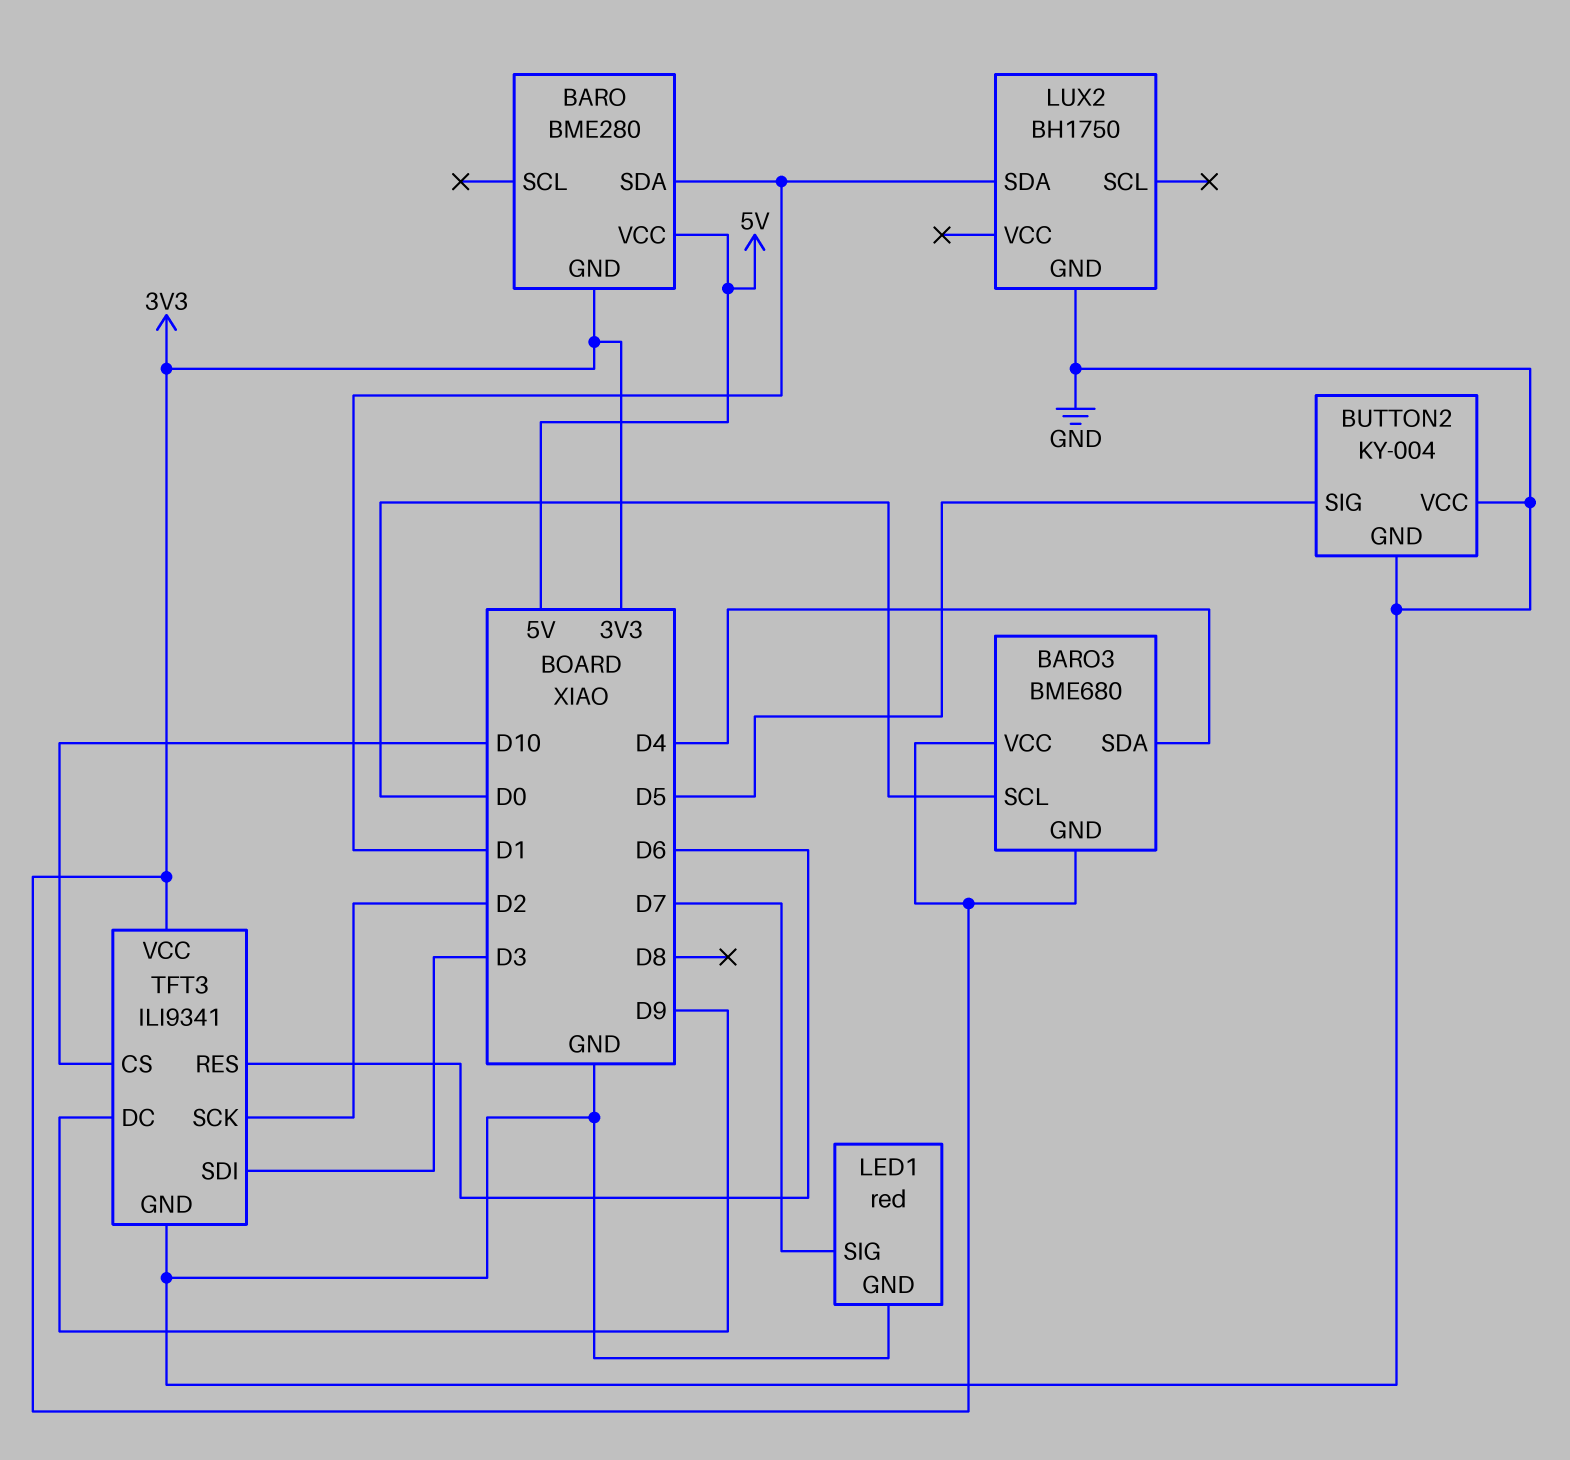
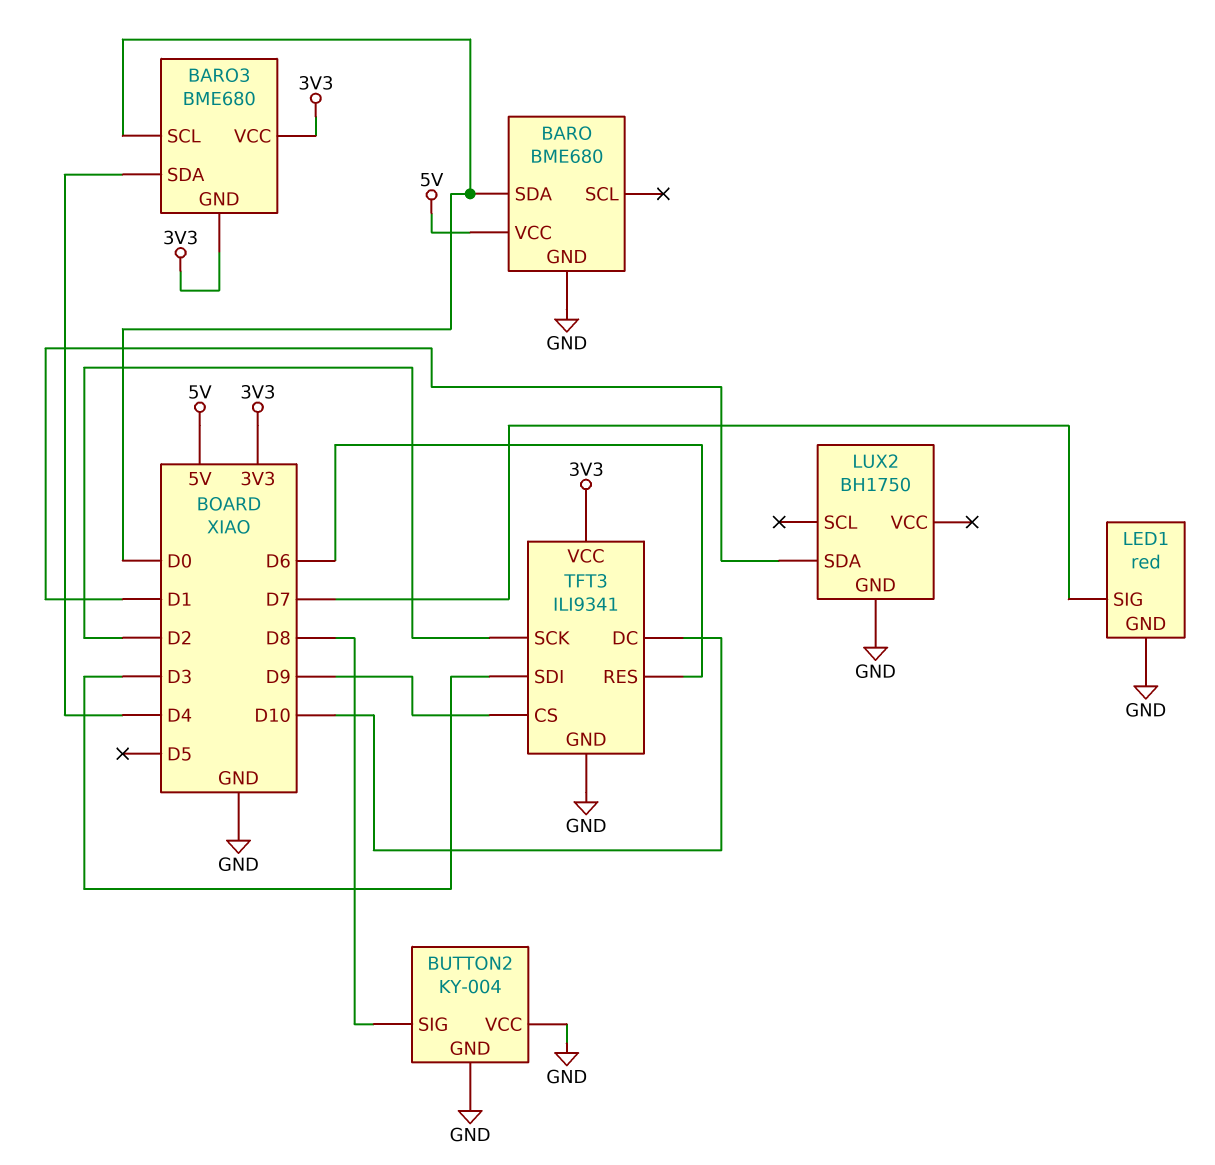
BARO: BME280 -> BME680
BARO pin GND: 3V3 -> GND
BARO pin SDA: D1 -> D0
BUTTON2 pin SIG: D5 -> D8
TFT3 pin CS: D10 -> D9
TFT3 pin DC: D9 -> D10

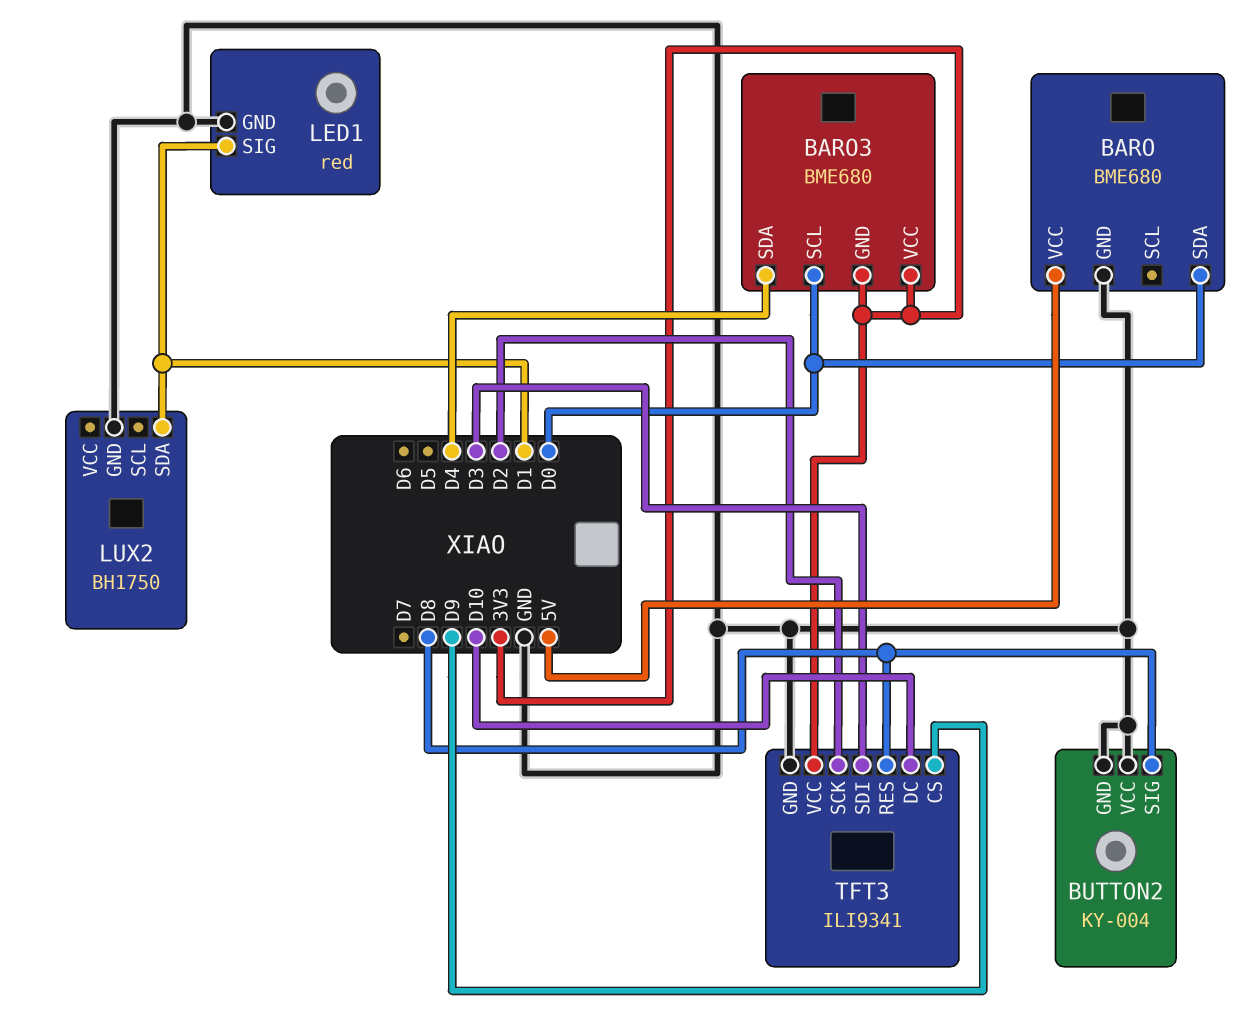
LED1 pin SIG: D7 -> D1
TFT3 pin RES: D6 -> D8

